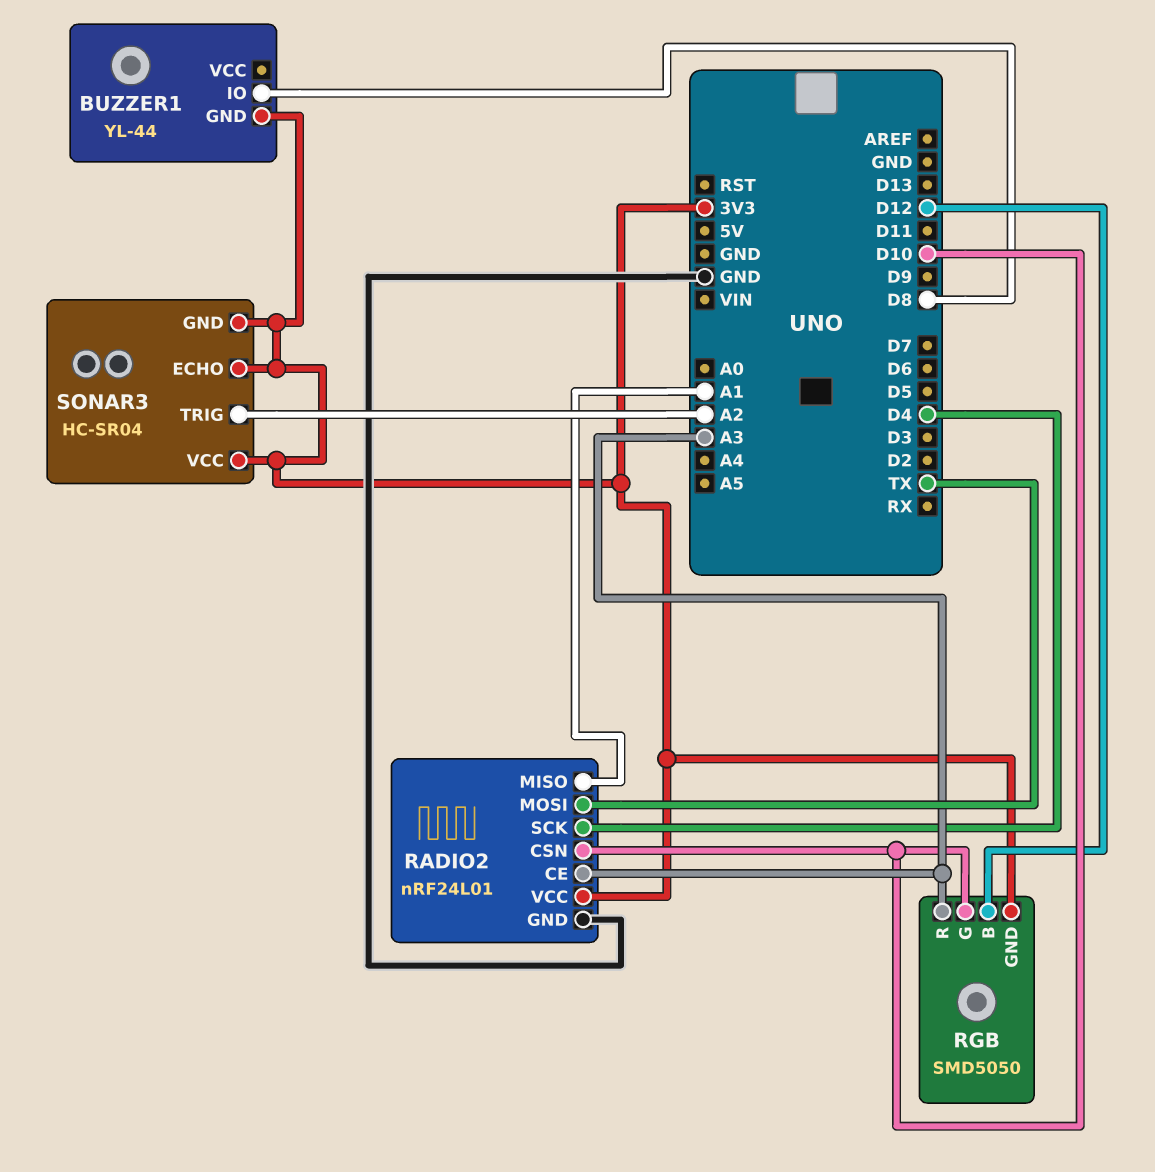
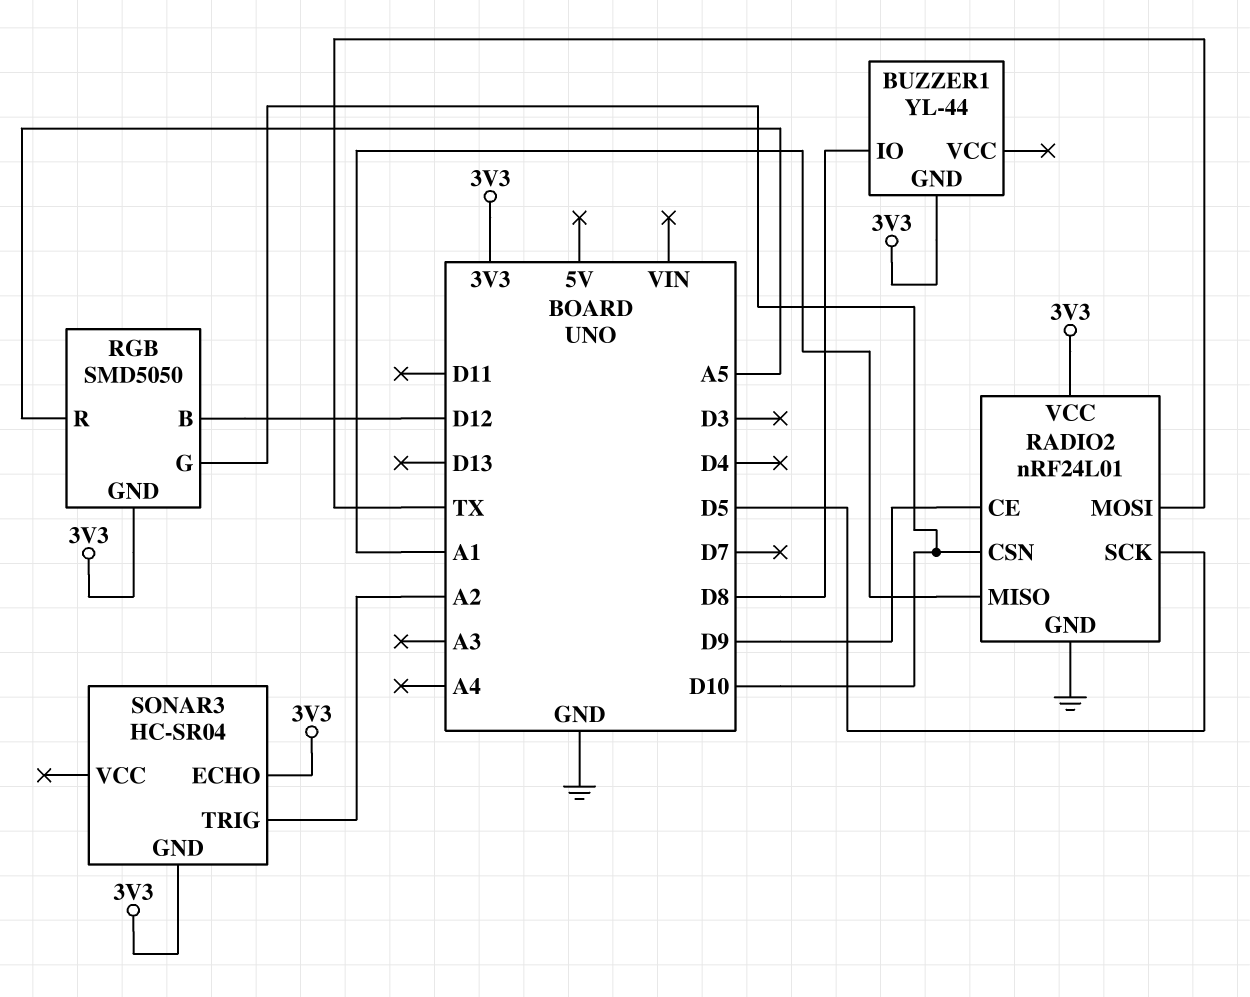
RADIO2 pin CE: A3 -> D9
RADIO2 pin SCK: D4 -> D5
RGB pin R: A3 -> A5
SONAR3 pin VCC: 3V3 -> none

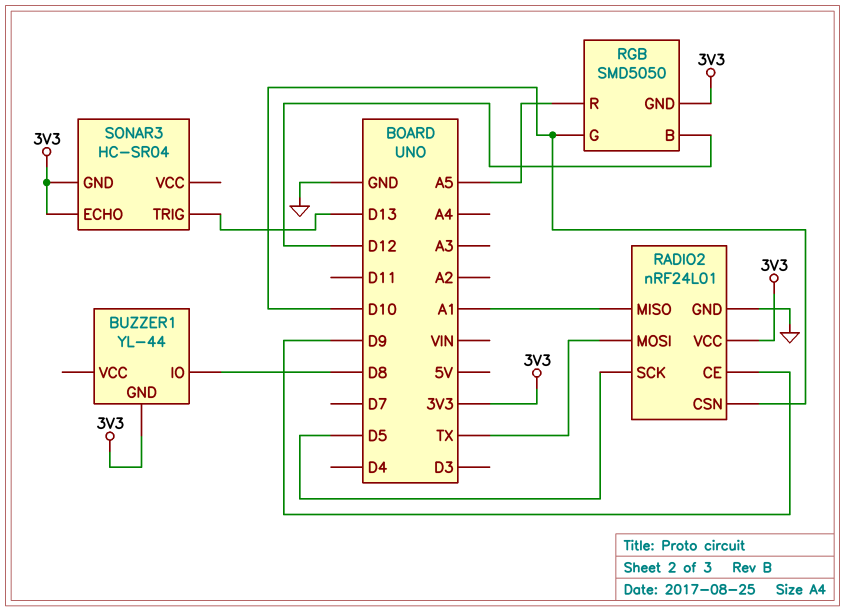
SONAR3 pin TRIG: A2 -> D13

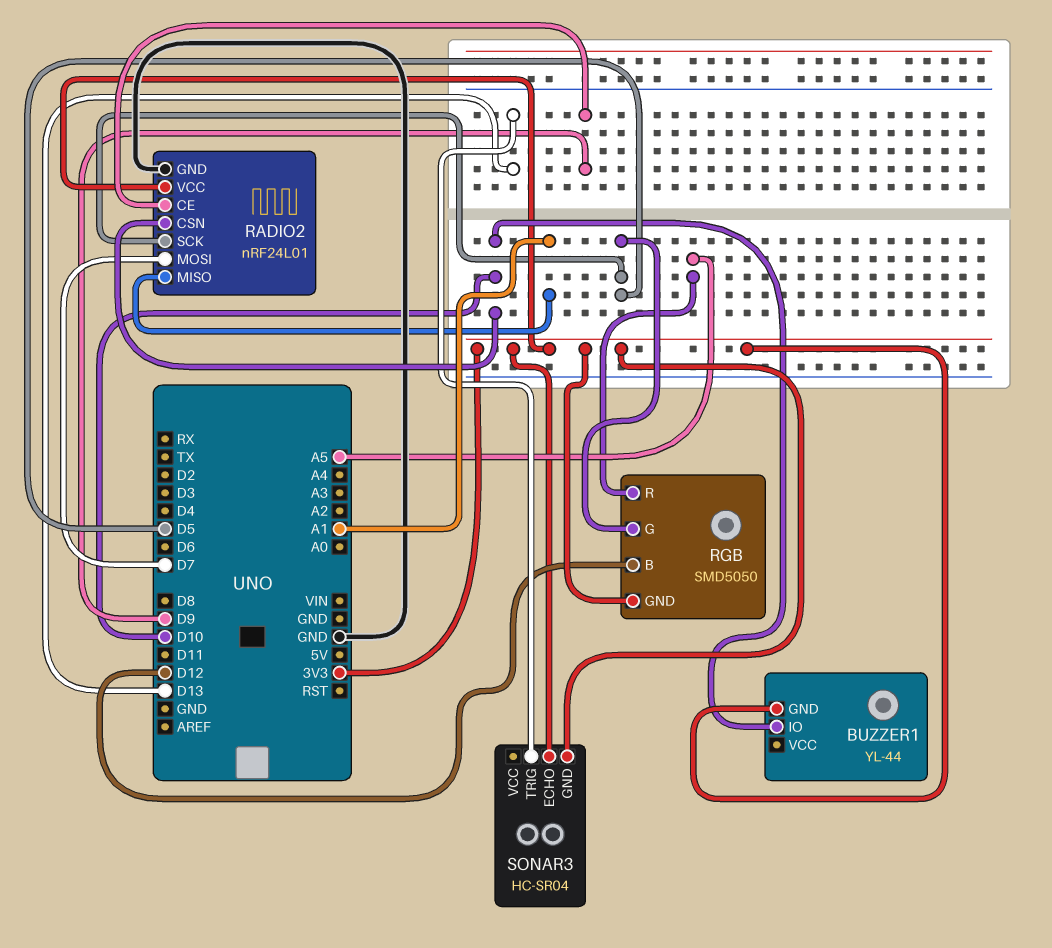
BUZZER1 pin IO: D8 -> D10
RADIO2 pin MOSI: TX -> D7
RGB pin G: D10 -> D5

